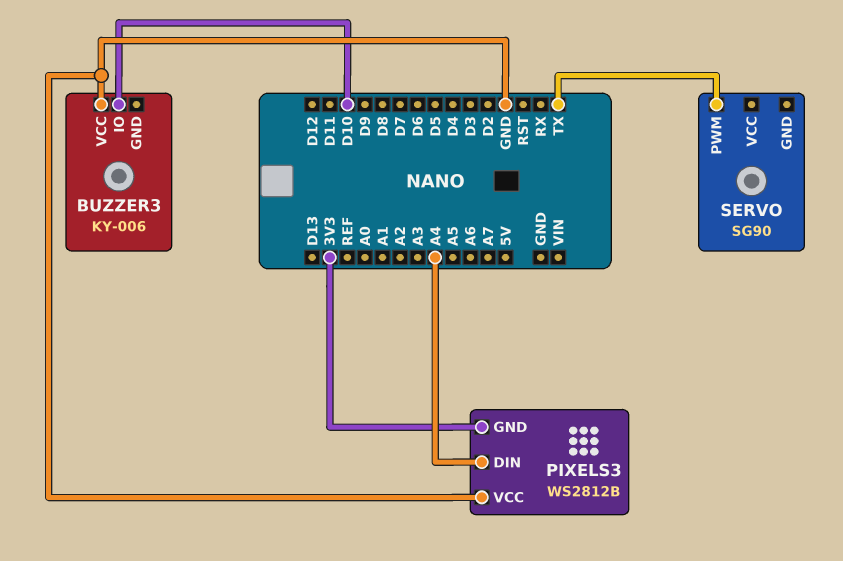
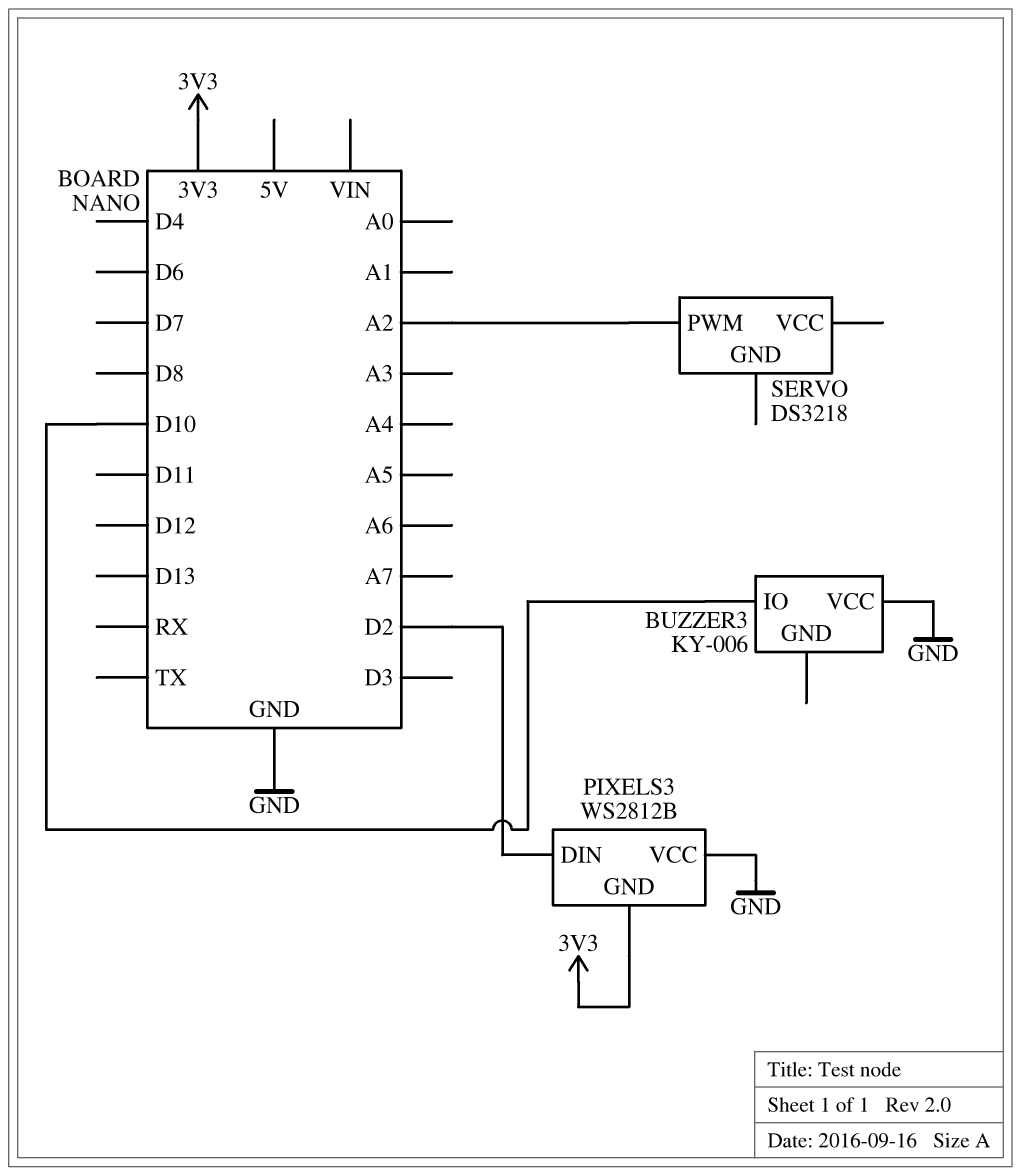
PIXELS3 pin DIN: A4 -> D2
SERVO: SG90 -> DS3218
SERVO pin PWM: TX -> A2

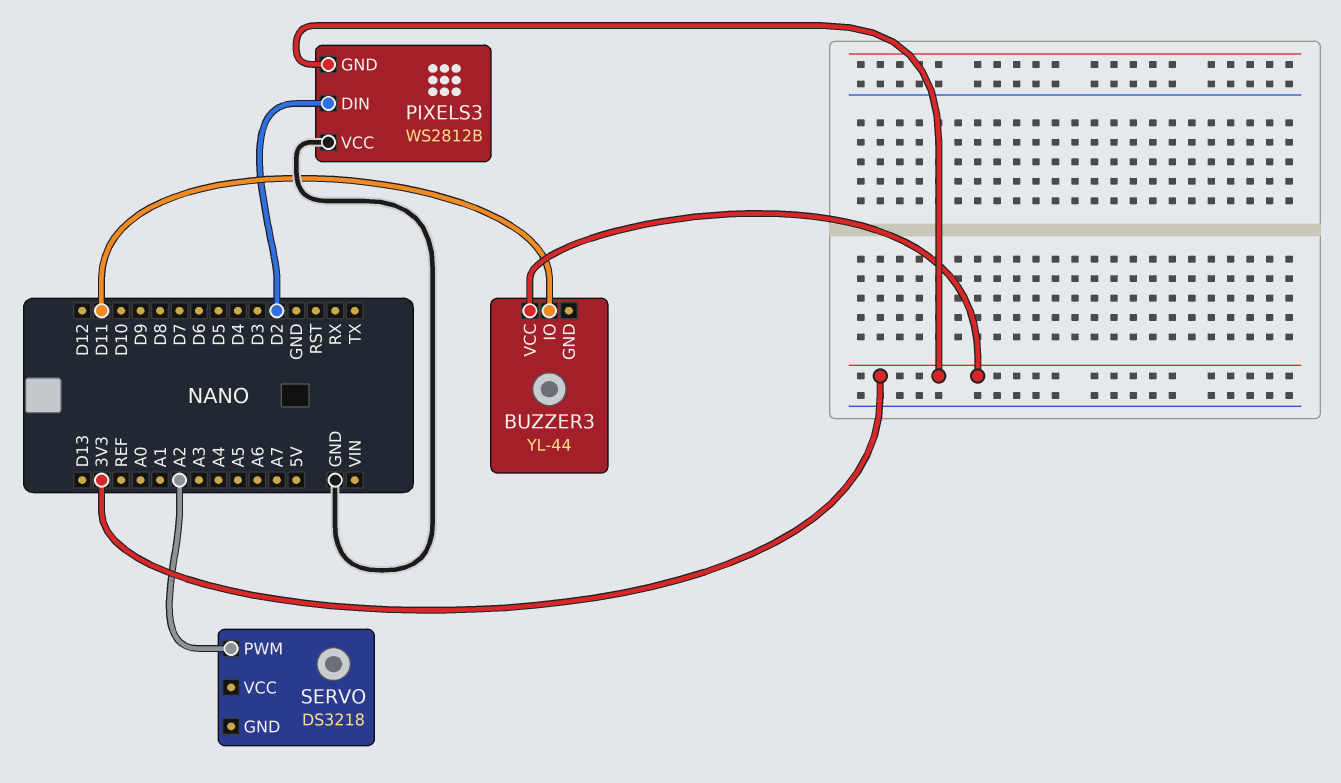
BUZZER3: KY-006 -> YL-44
BUZZER3 pin IO: D10 -> D11
BUZZER3 pin VCC: GND -> 3V3

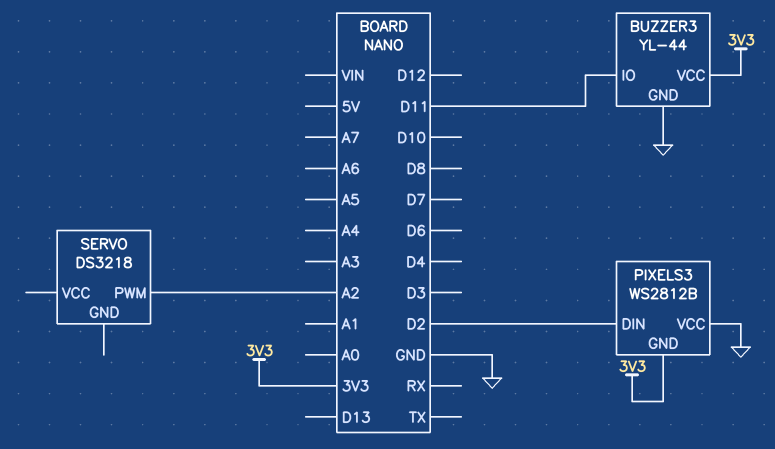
BUZZER3 pin GND: none -> GND

